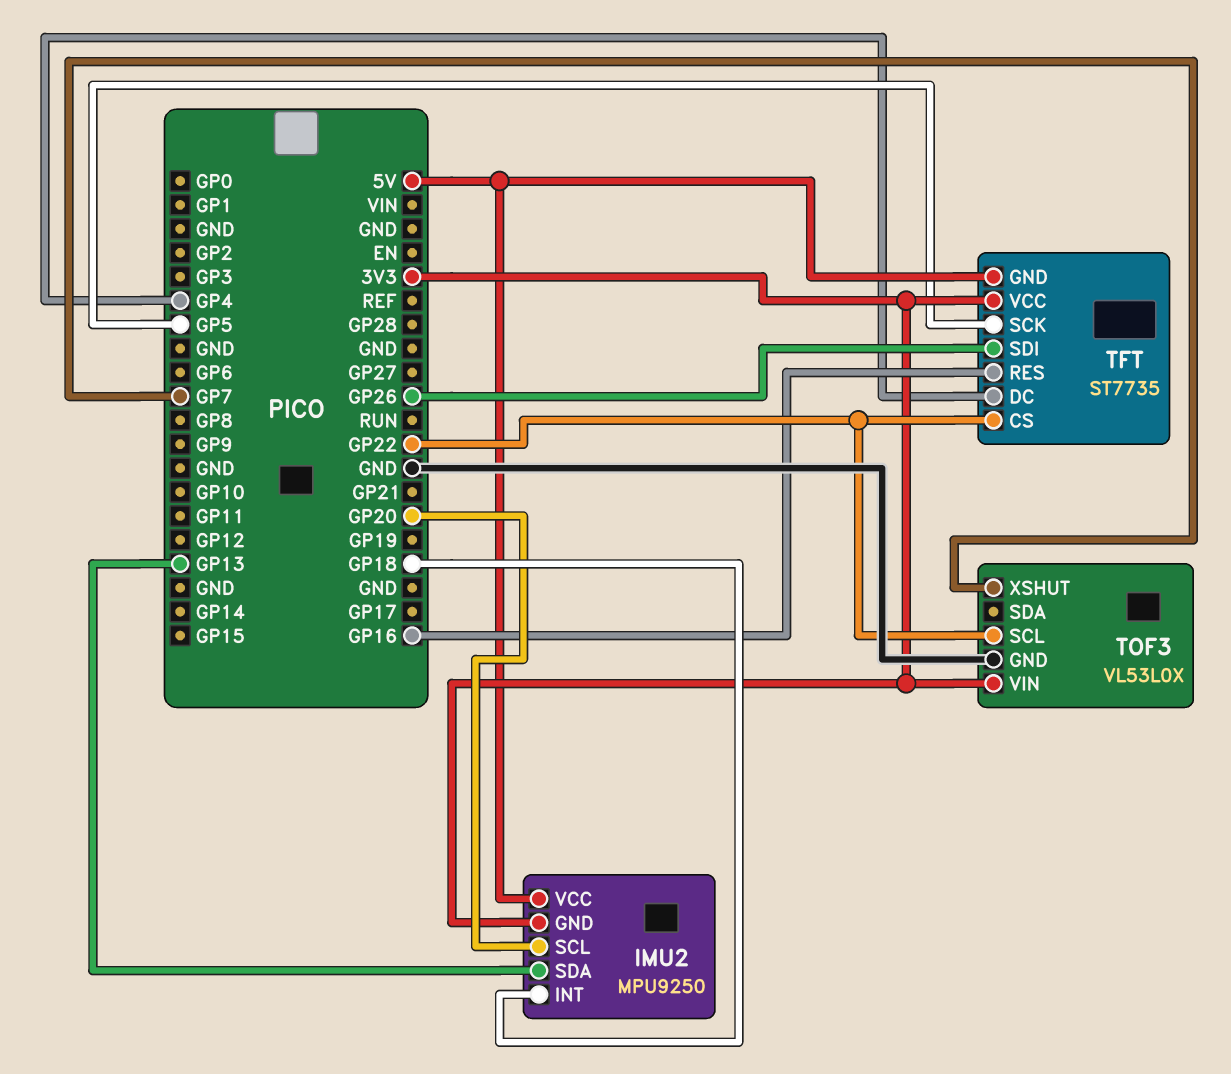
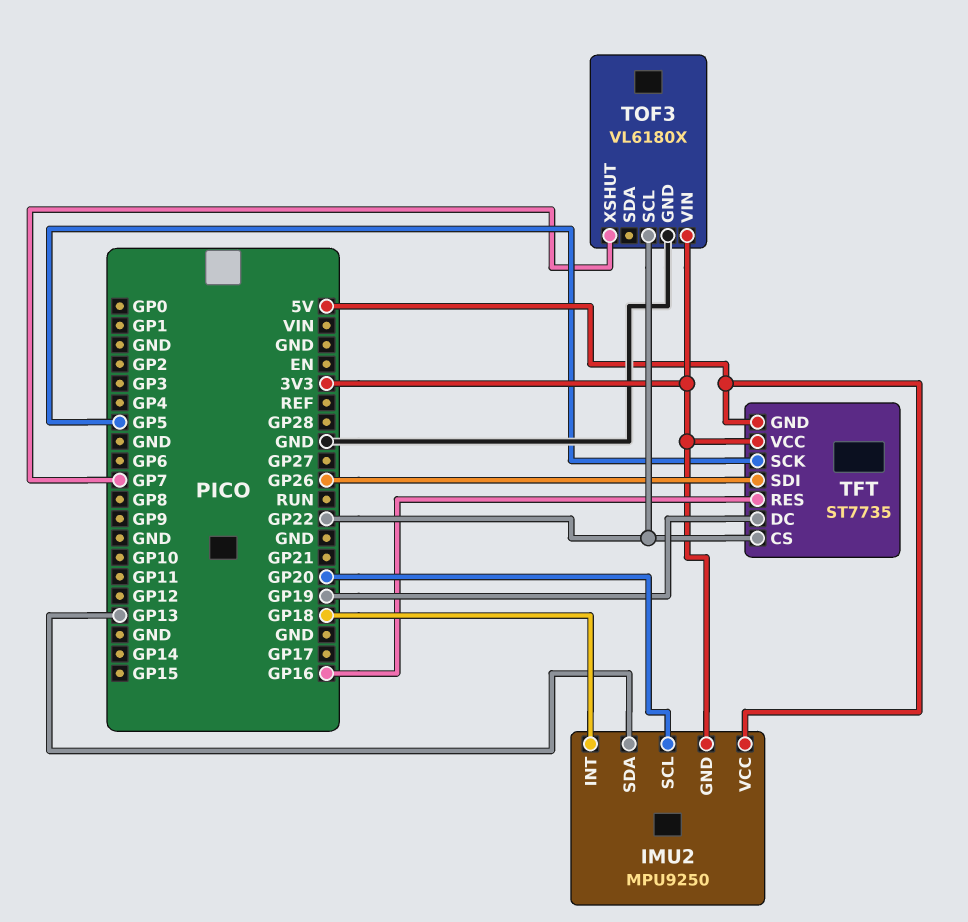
TFT pin DC: GP4 -> GP19
TOF3: VL53L0X -> VL6180X

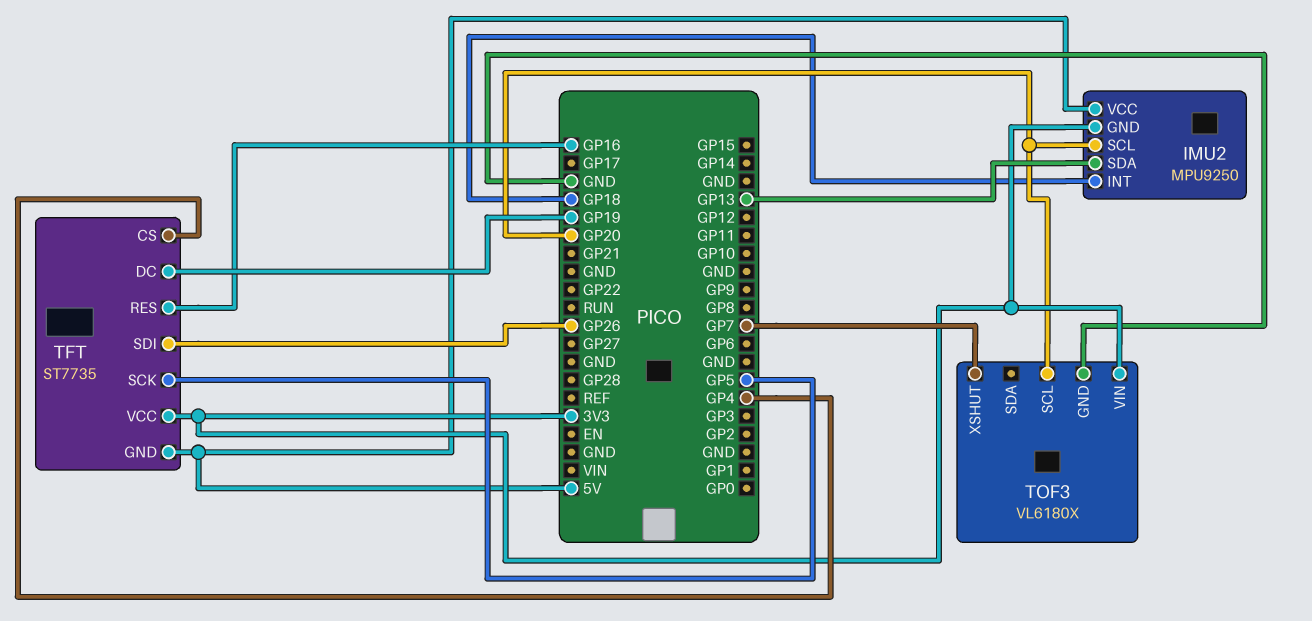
TFT pin CS: GP22 -> GP4
TOF3 pin SCL: GP22 -> GP20

